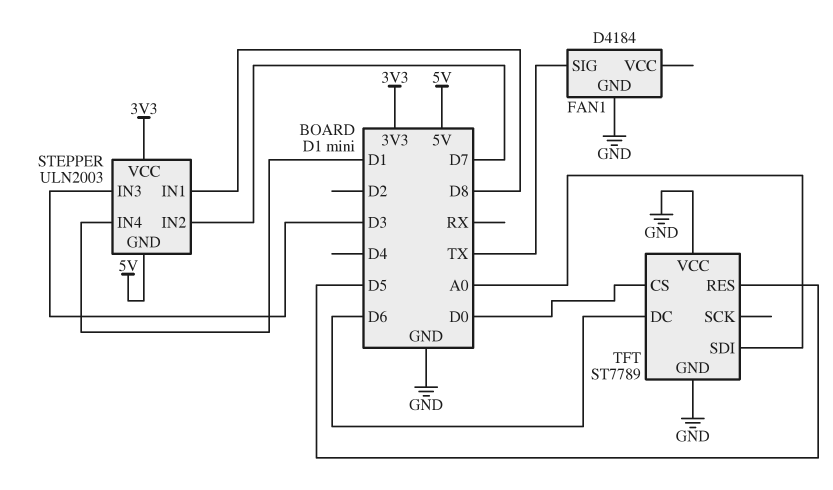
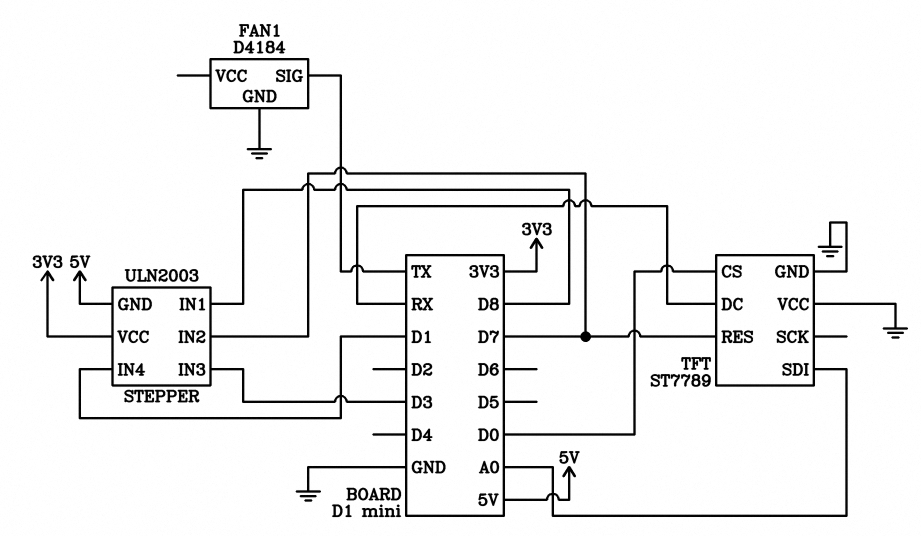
TFT pin DC: D6 -> RX
TFT pin RES: D5 -> D7

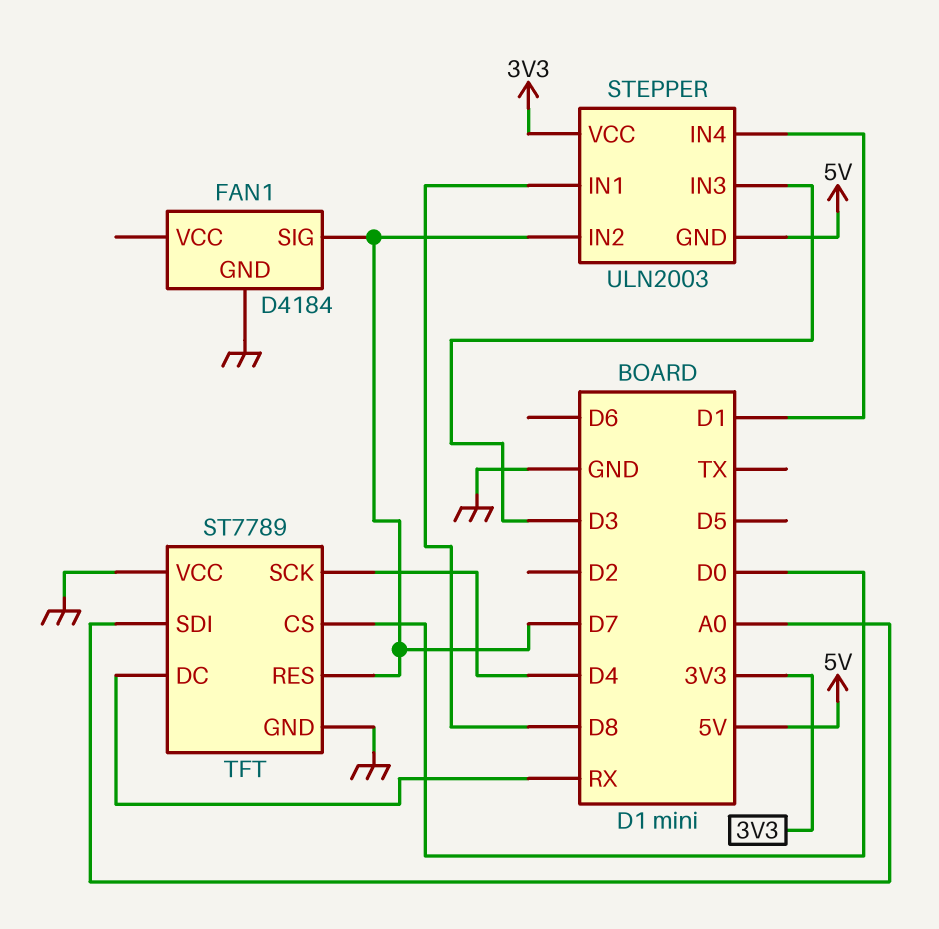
FAN1 pin SIG: TX -> D7
TFT pin SCK: none -> D4

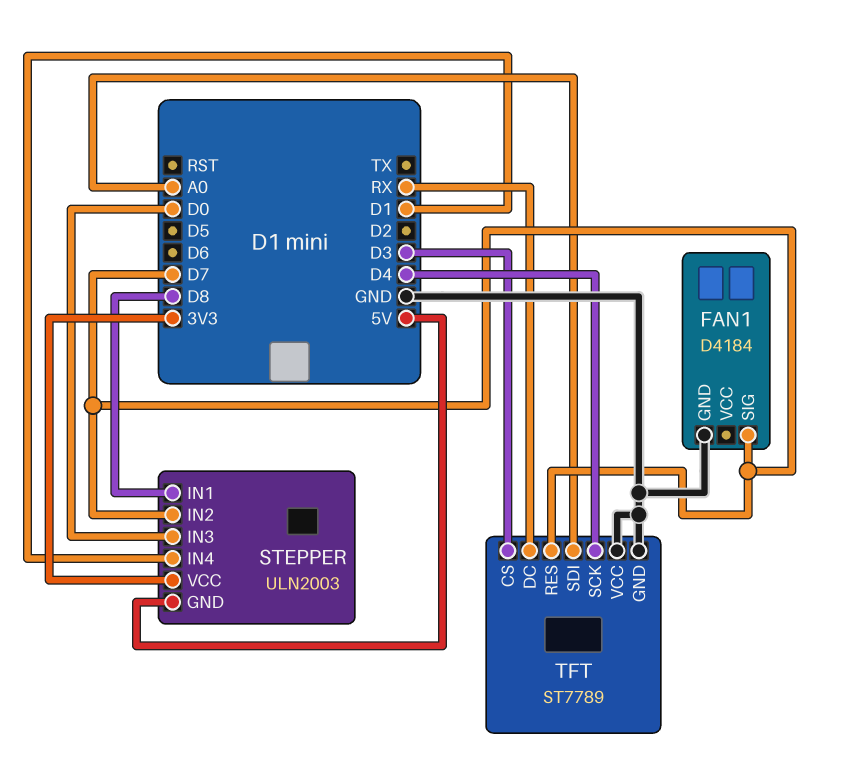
STEPPER pin IN3: D3 -> D0
TFT pin CS: D0 -> D3

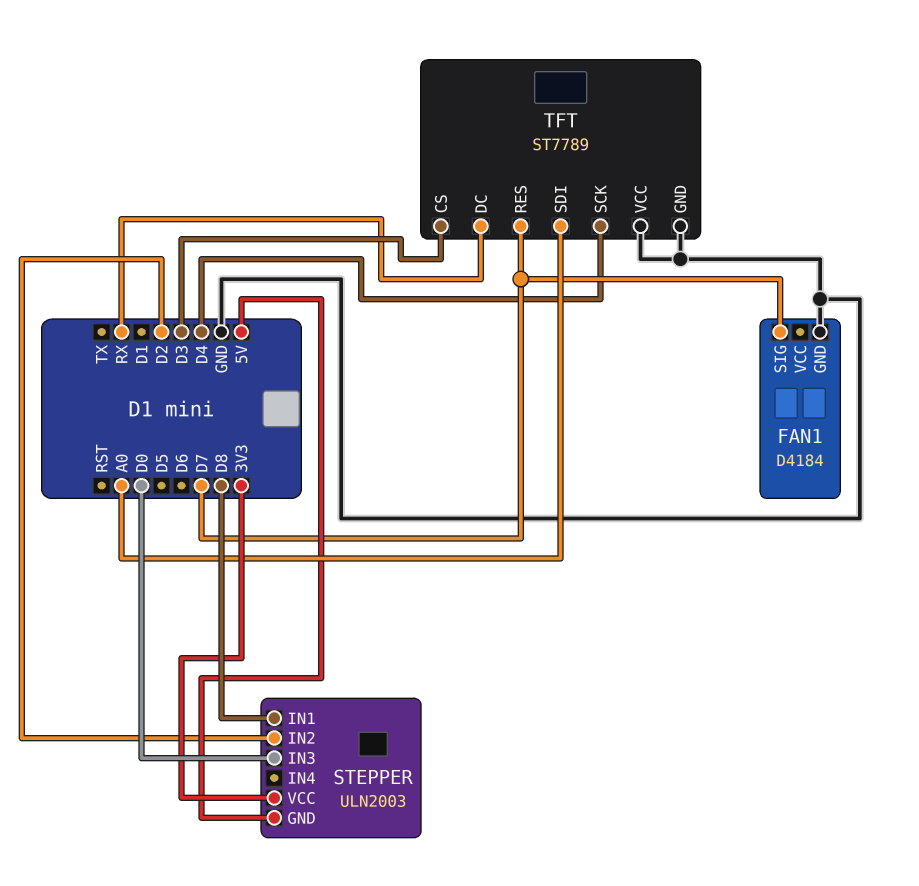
STEPPER pin IN2: D7 -> D2
STEPPER pin IN4: D1 -> none

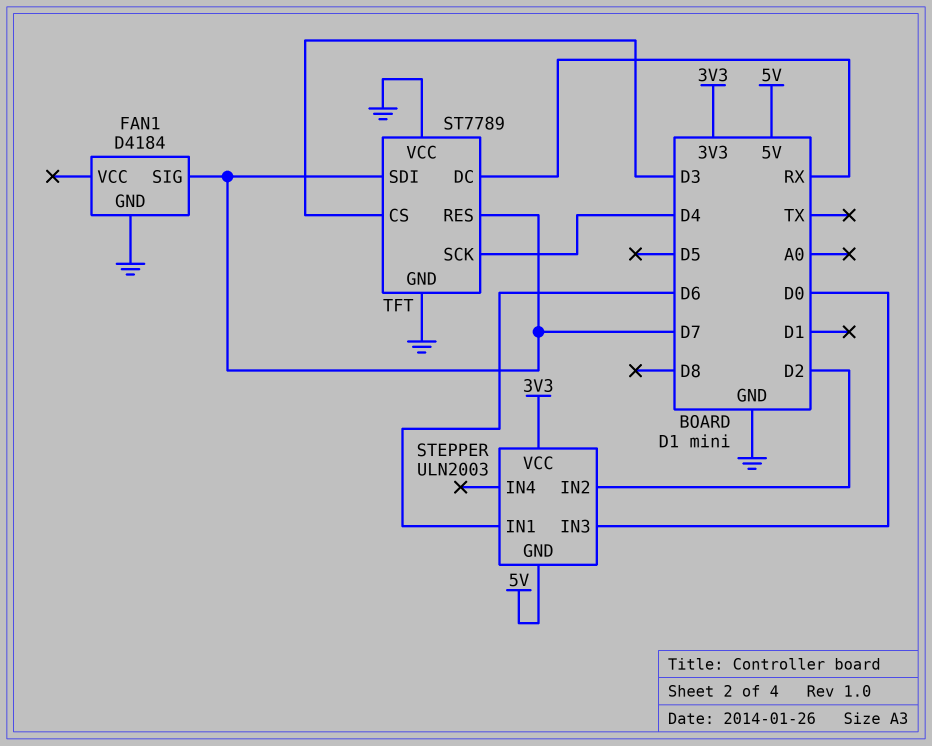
STEPPER pin IN1: D8 -> D6
TFT pin SDI: A0 -> D7

